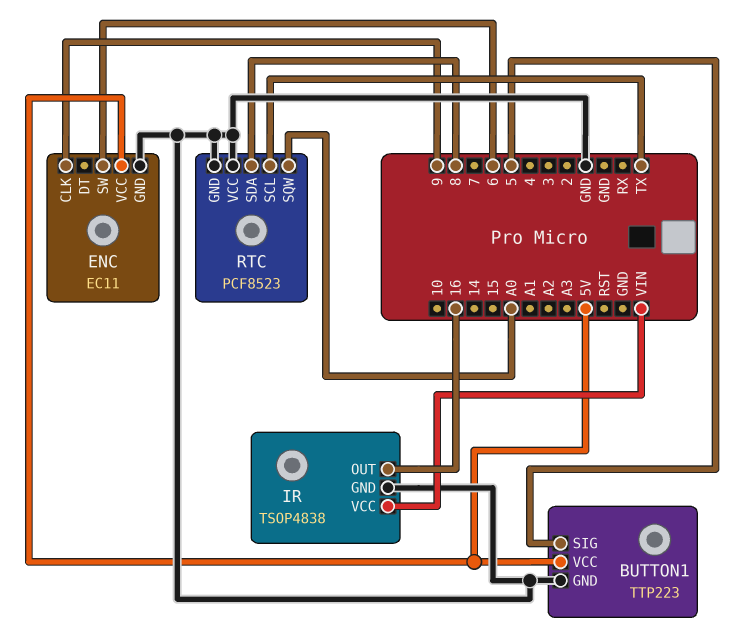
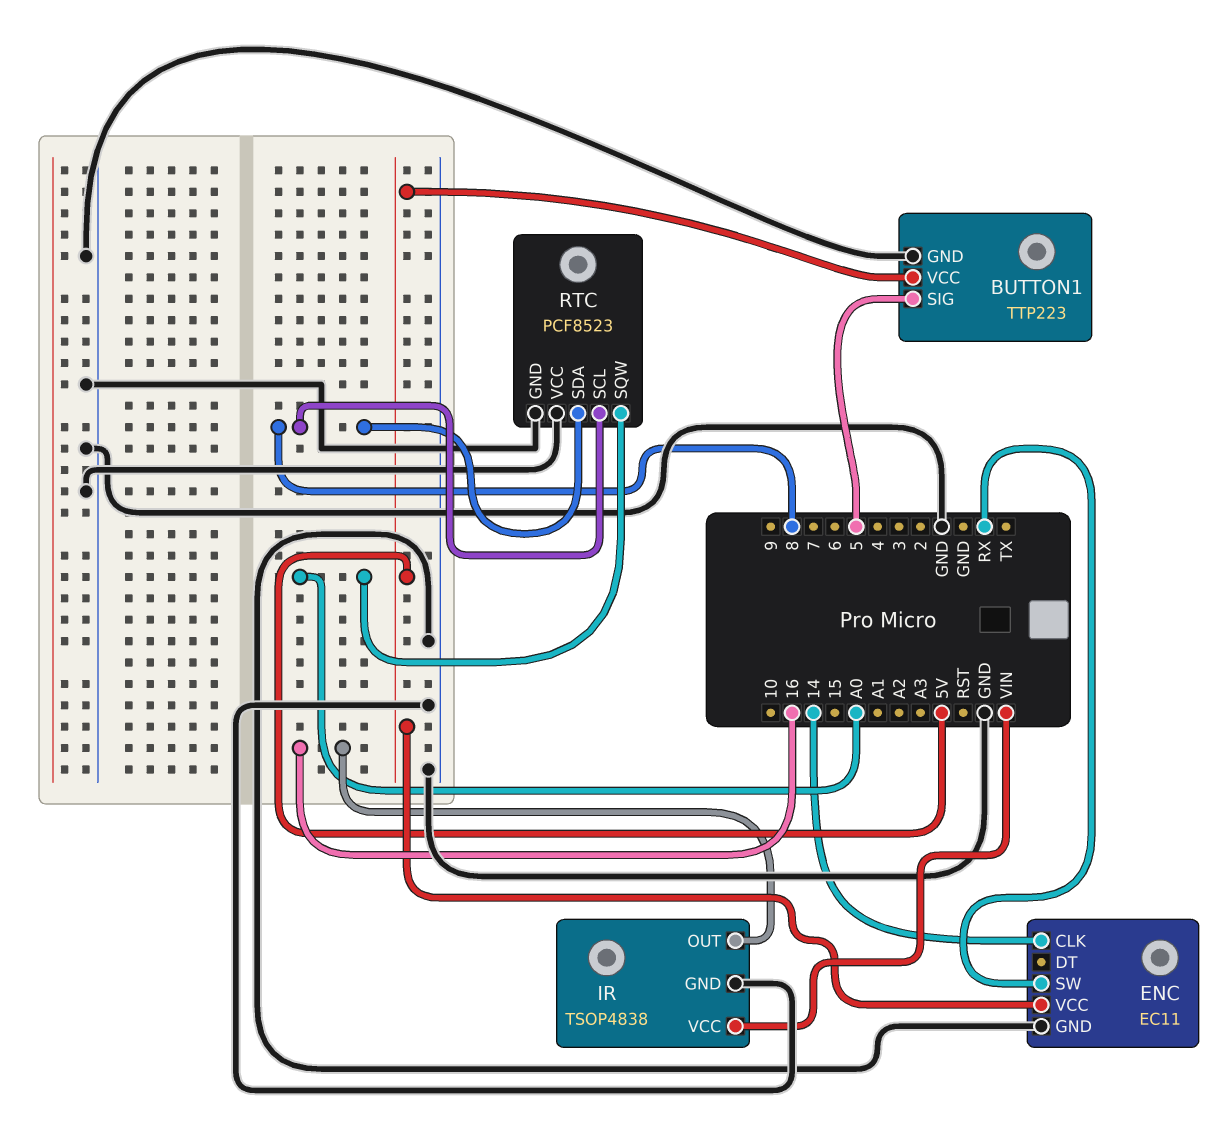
ENC pin CLK: 9 -> 14
ENC pin SW: 6 -> RX
RTC pin SCL: TX -> 8

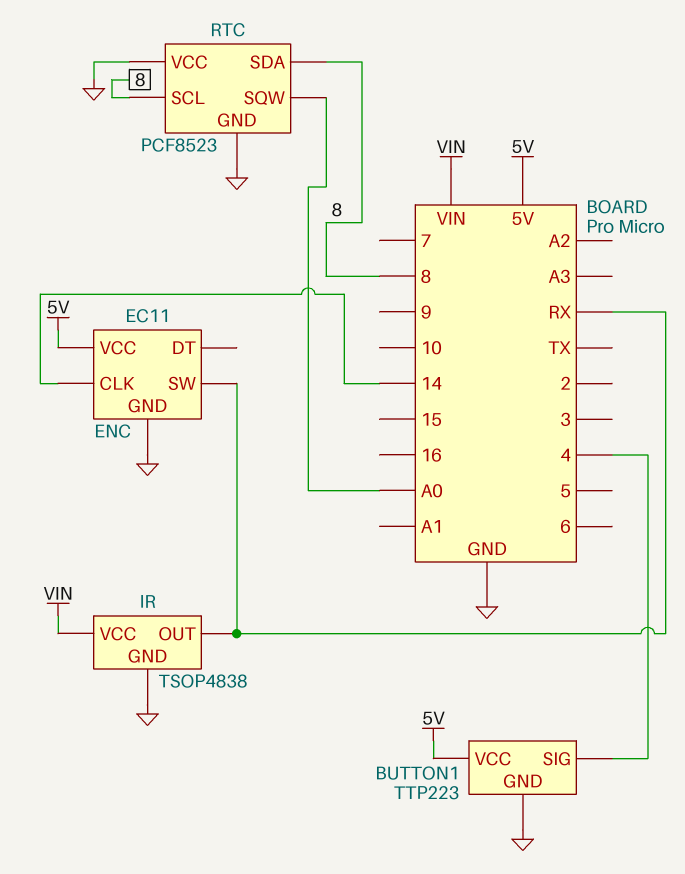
BUTTON1 pin SIG: 5 -> 4
IR pin OUT: 16 -> RX

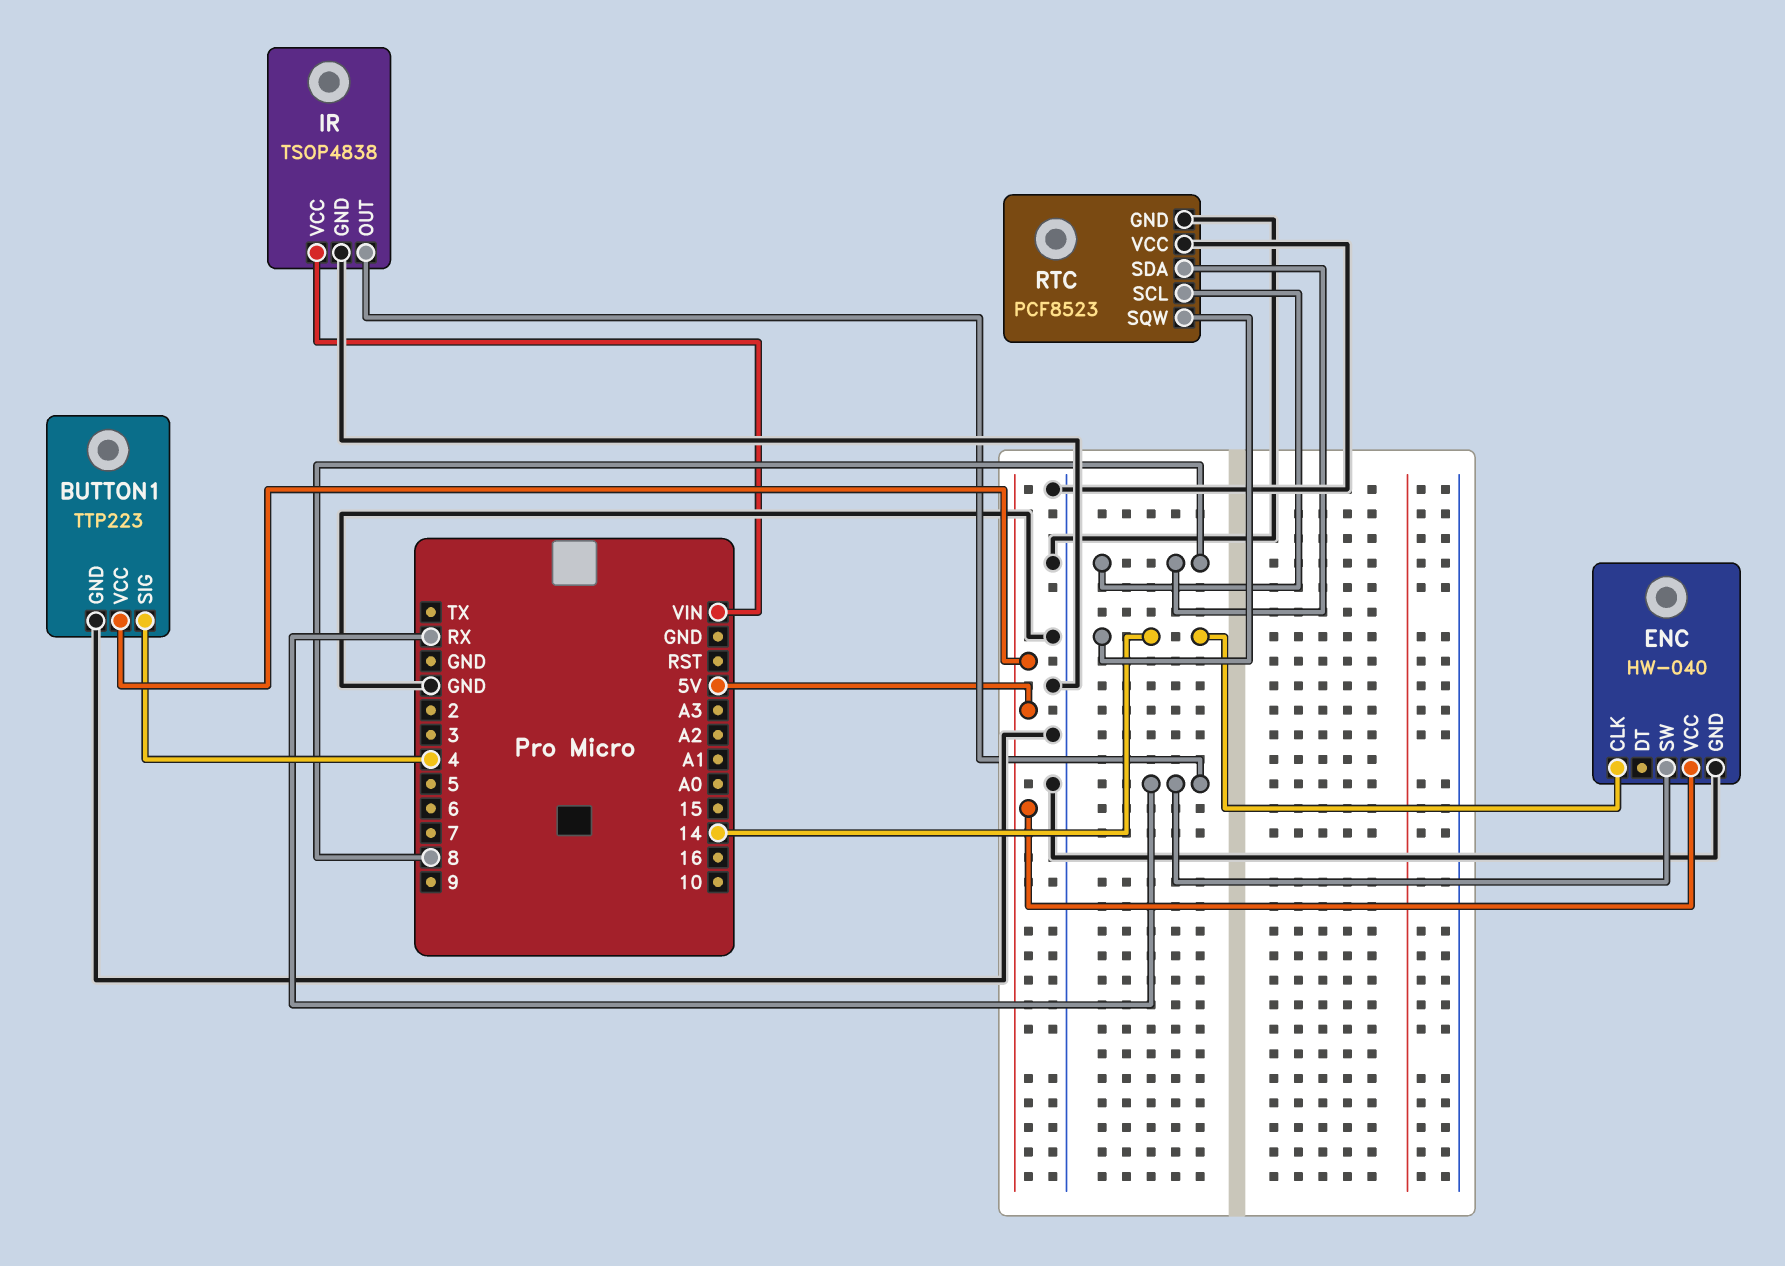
ENC: EC11 -> HW-040
RTC pin SQW: A0 -> 14

